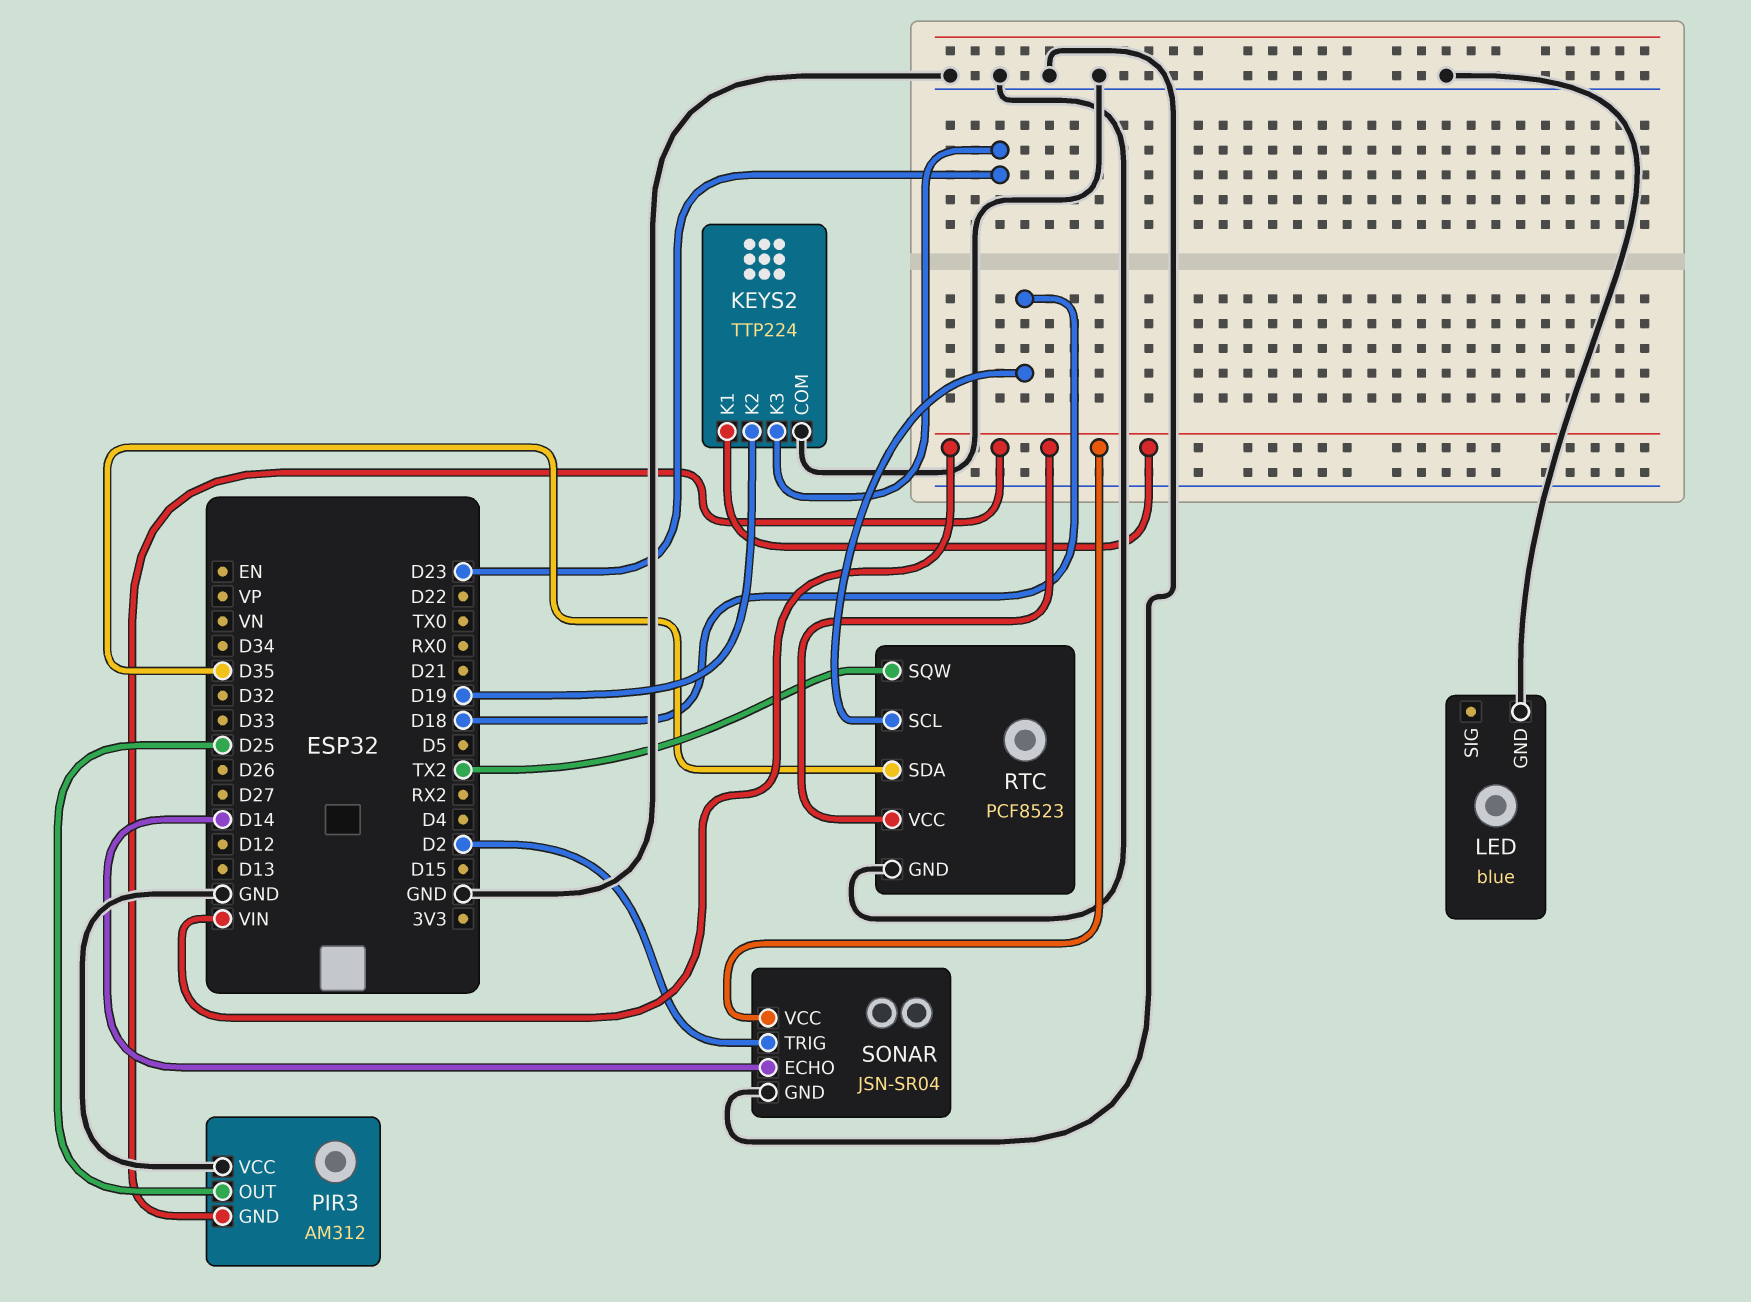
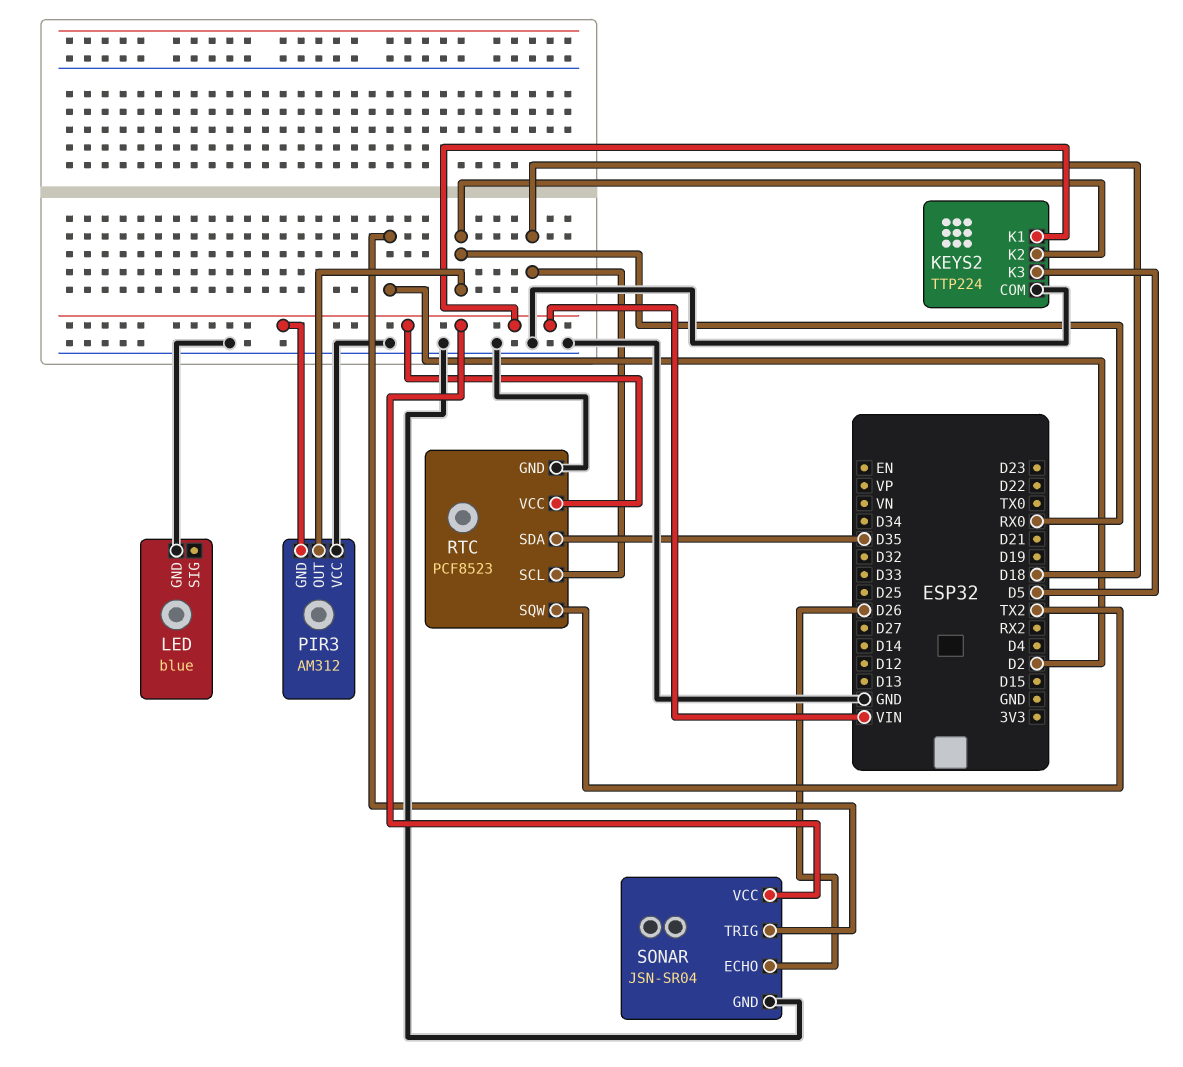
KEYS2 pin K2: D19 -> RX0
KEYS2 pin K3: D23 -> D5
PIR3 pin OUT: D25 -> RX0
SONAR pin ECHO: D14 -> D26

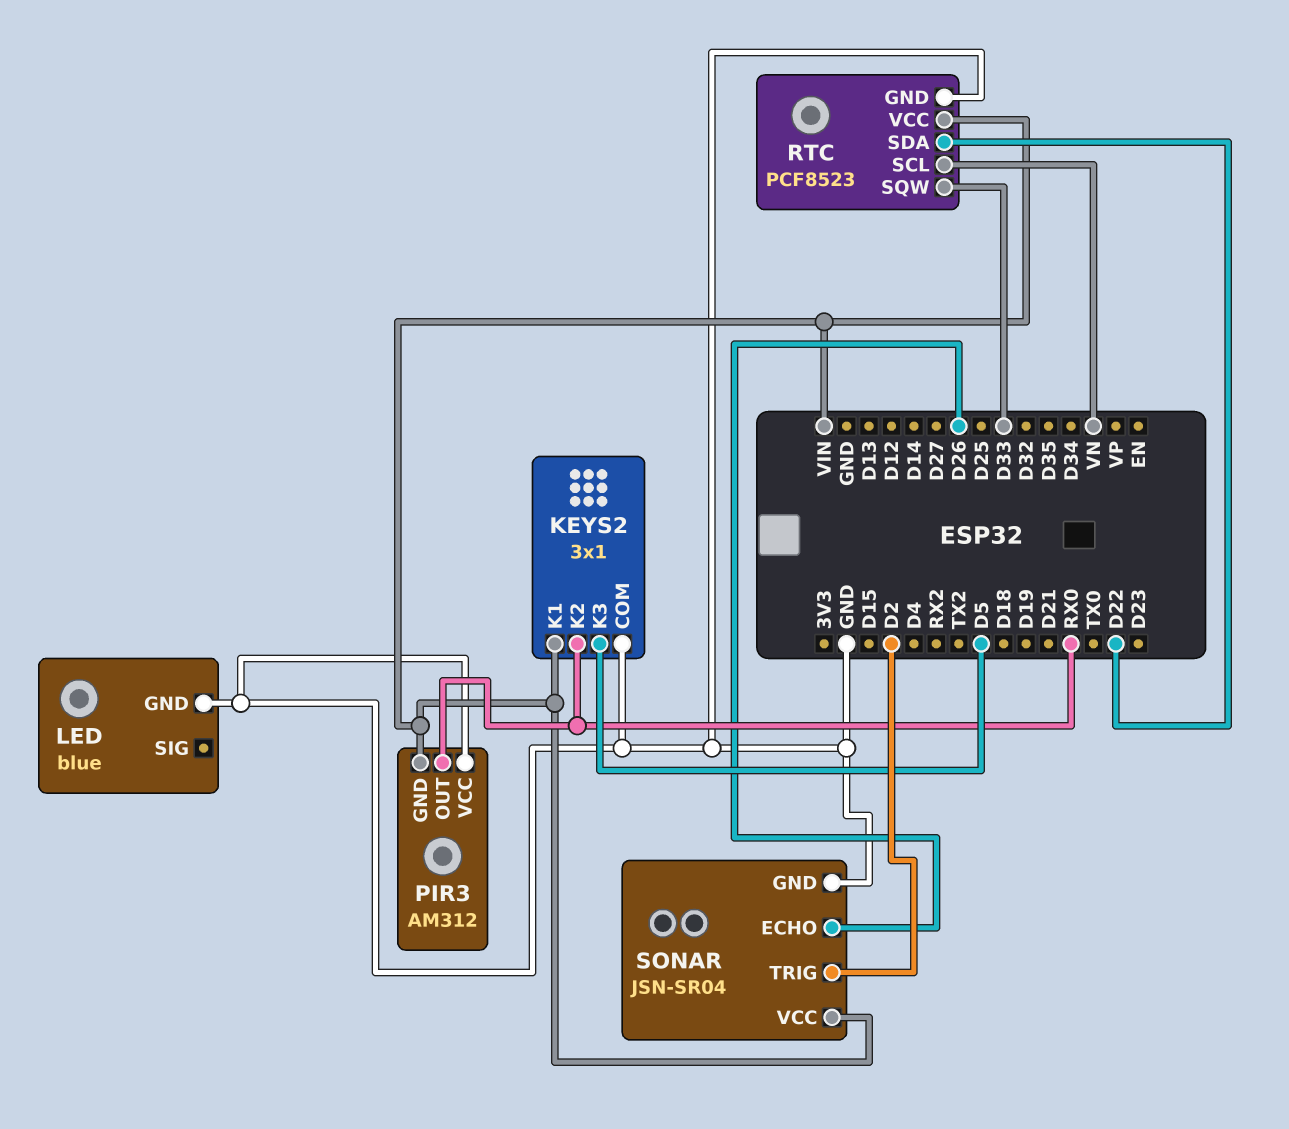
KEYS2: TTP224 -> 3x1
RTC pin SCL: D18 -> VN
RTC pin SDA: D35 -> D22
RTC pin SQW: TX2 -> D33

